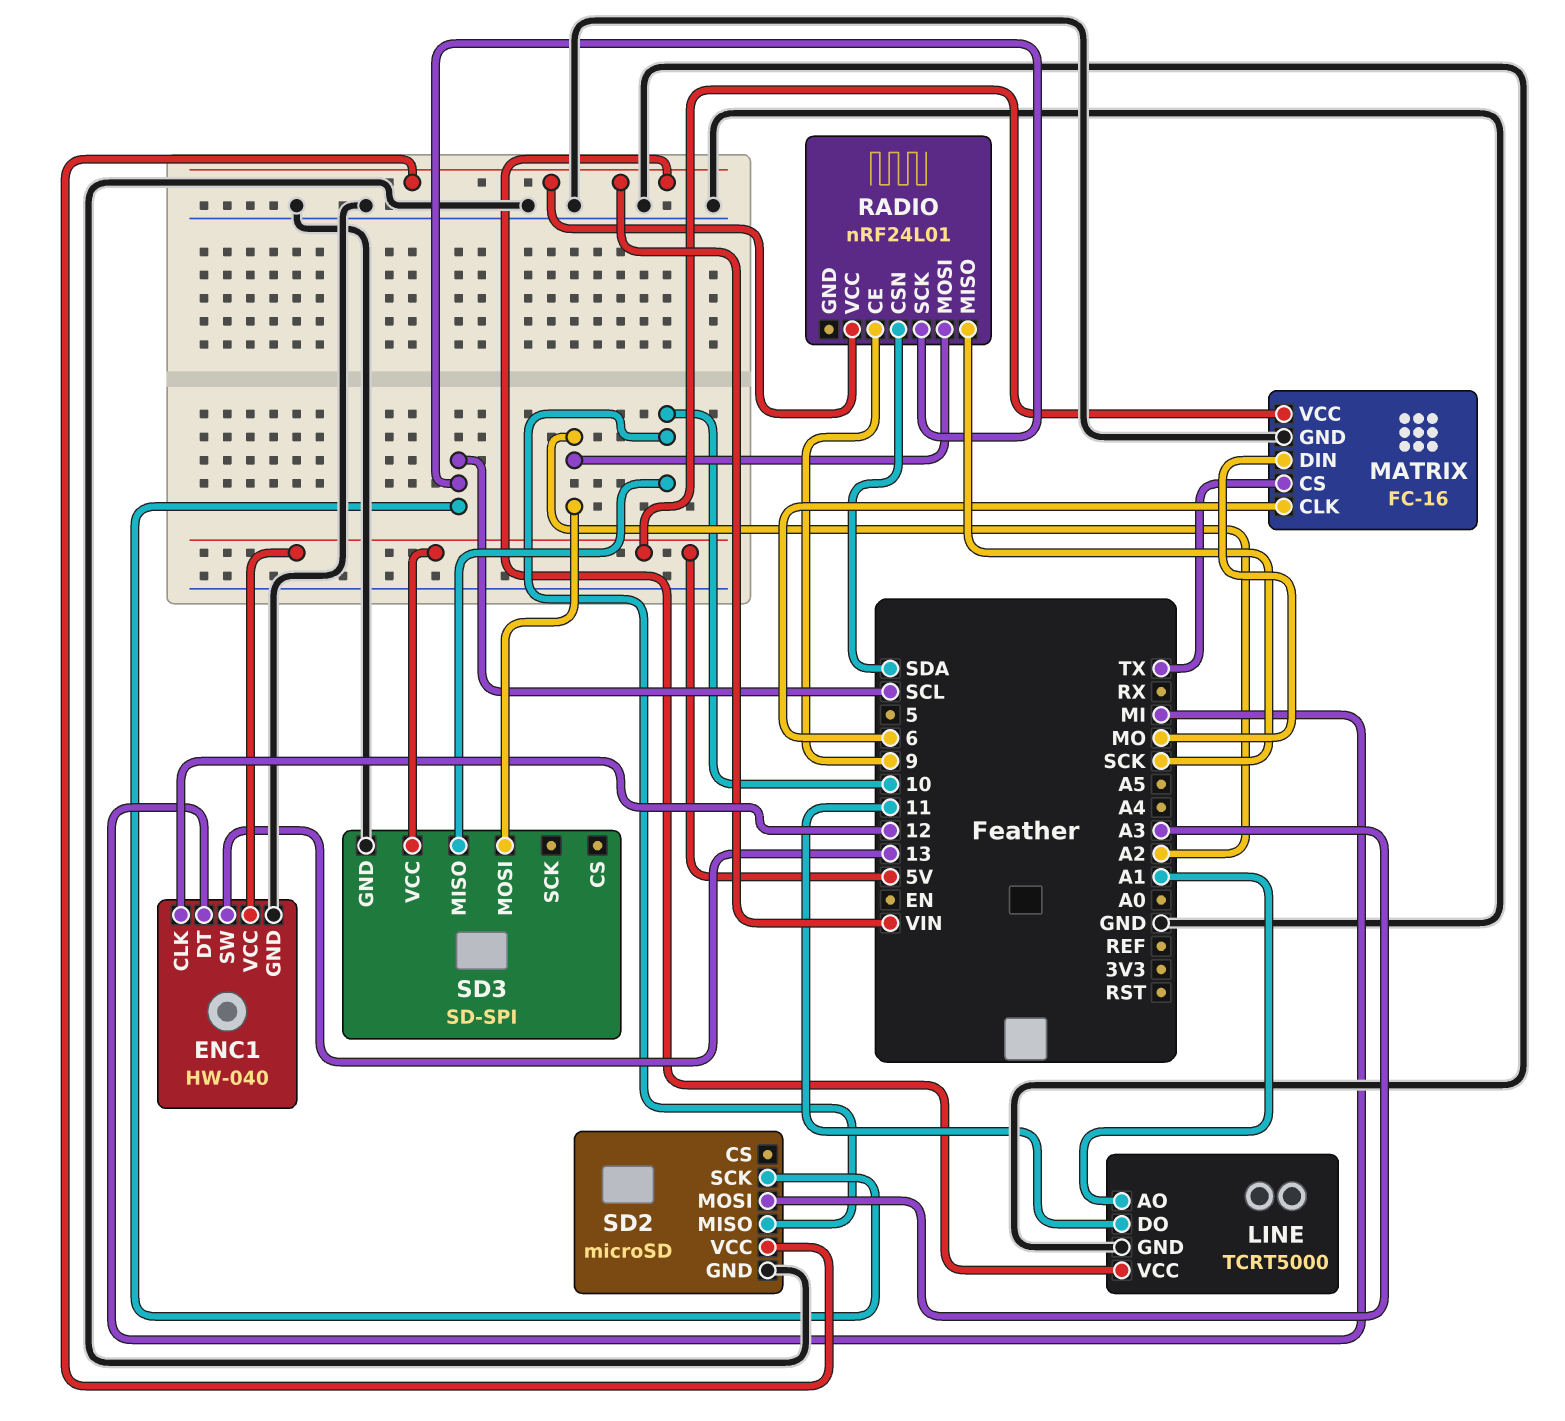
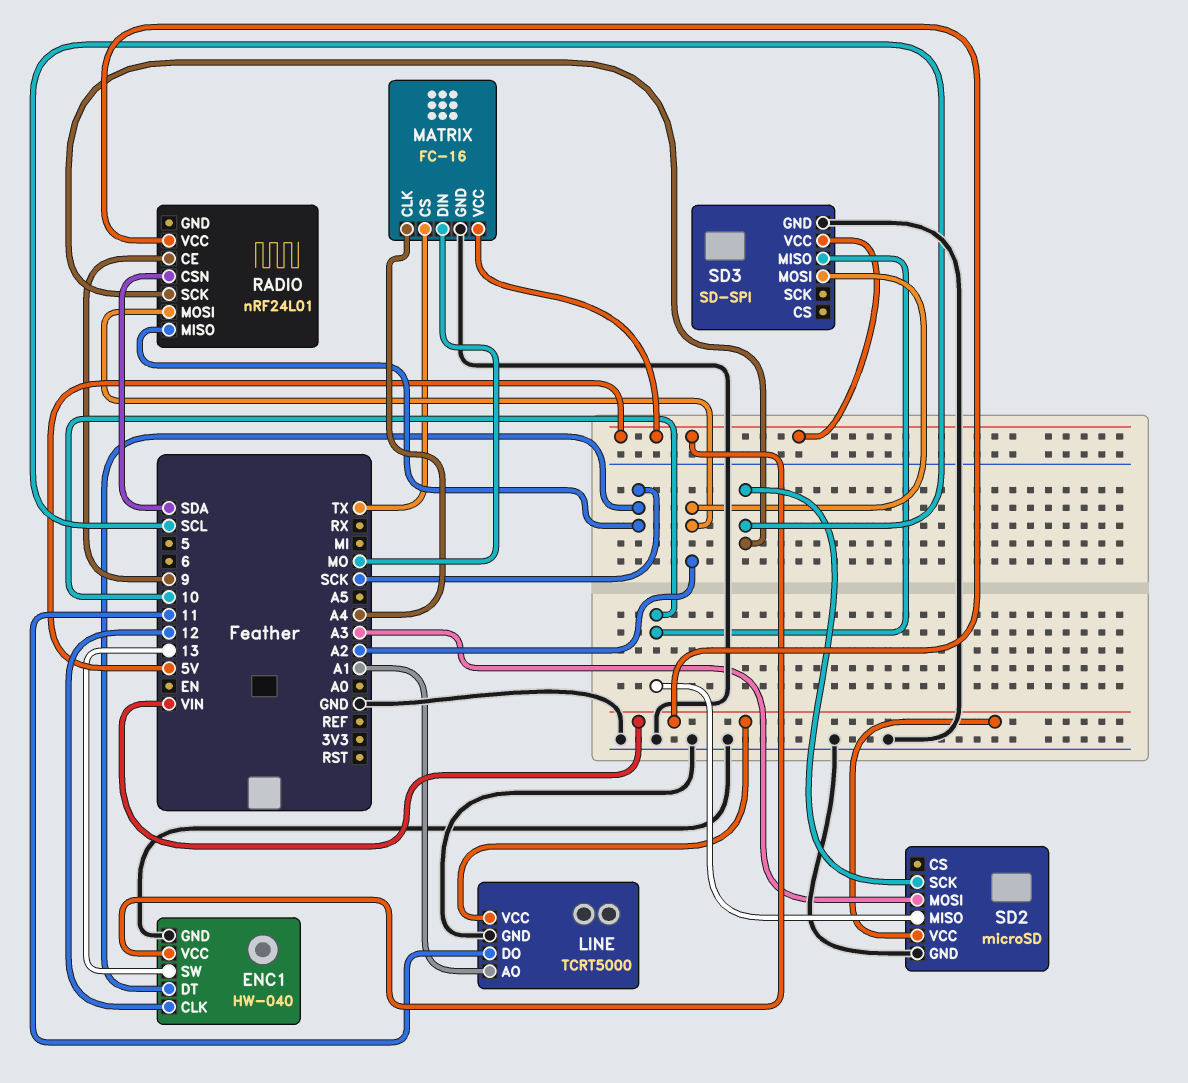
ENC1 pin DT: MI -> SCK
MATRIX pin CLK: 6 -> A4

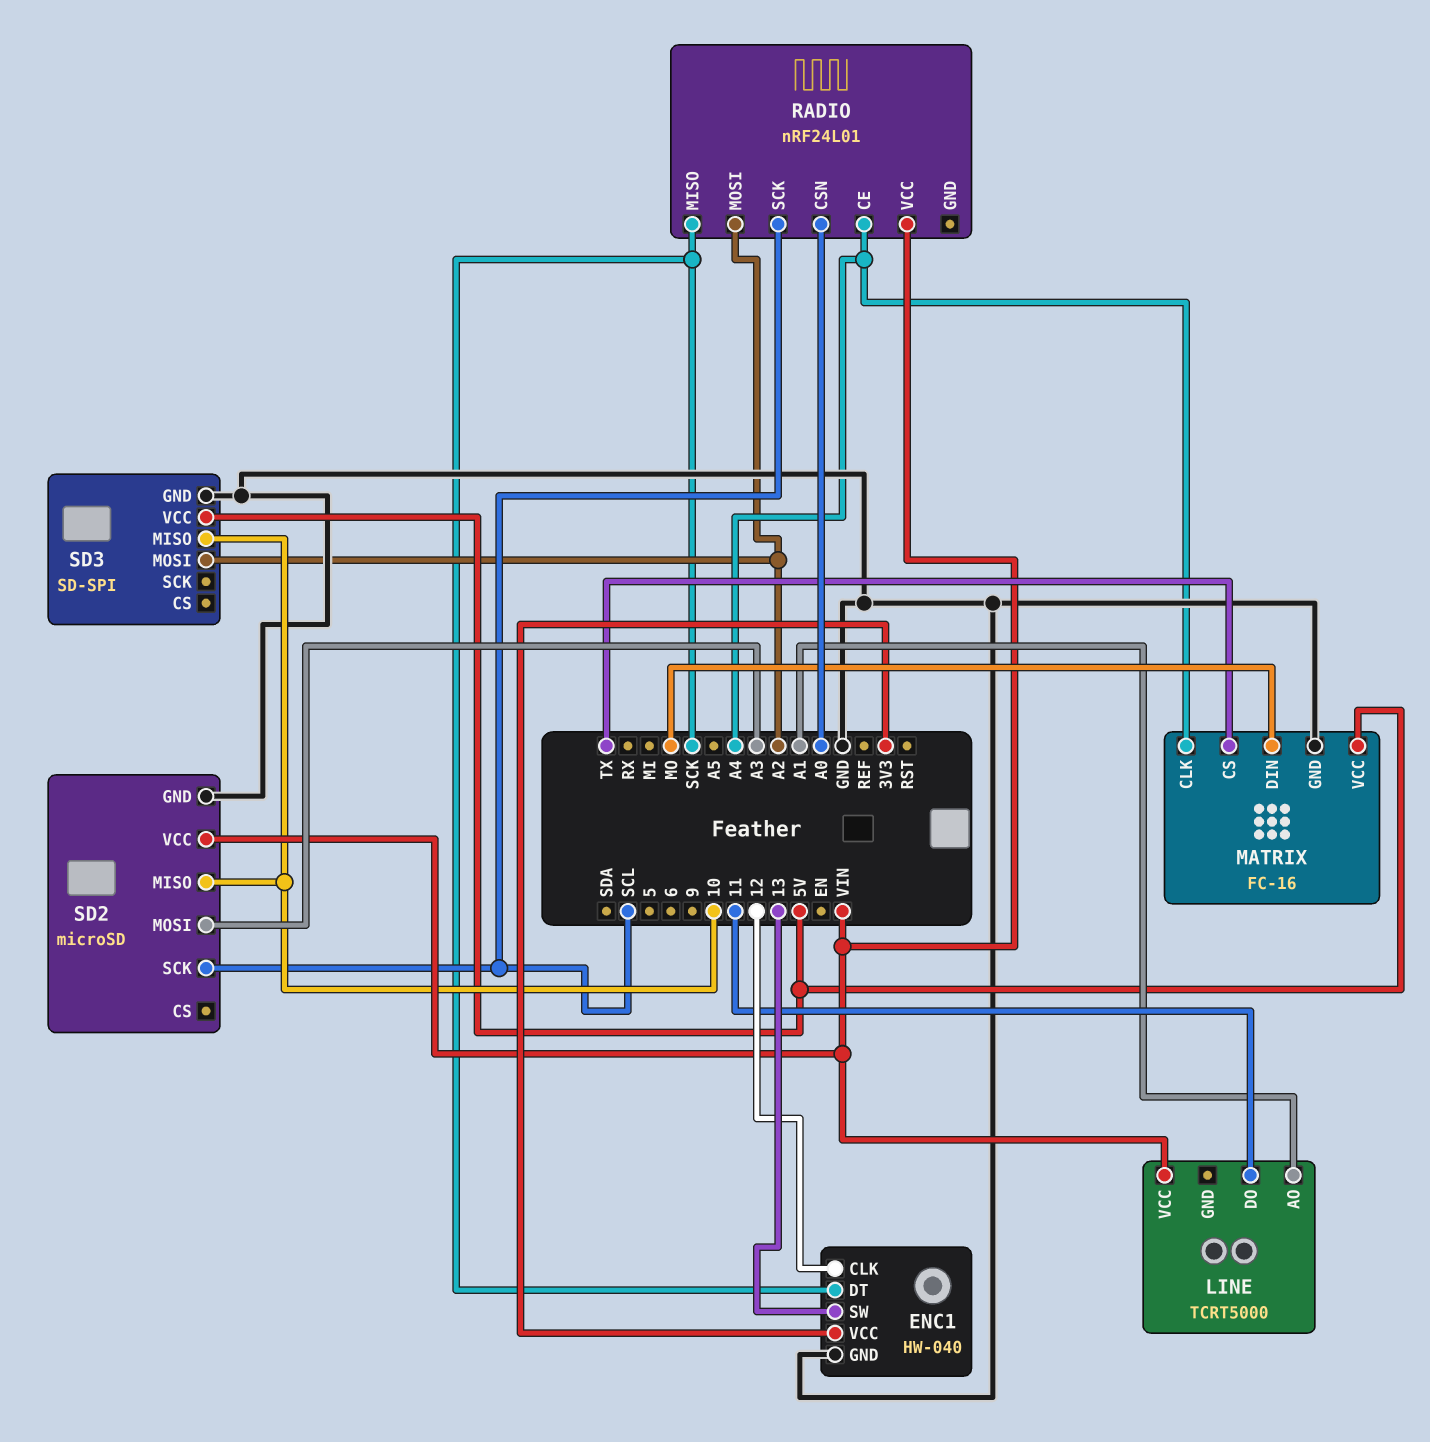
ENC1 pin VCC: 5V -> 3V3
LINE pin GND: GND -> none
RADIO pin CE: 9 -> A4
RADIO pin CSN: SDA -> A0

